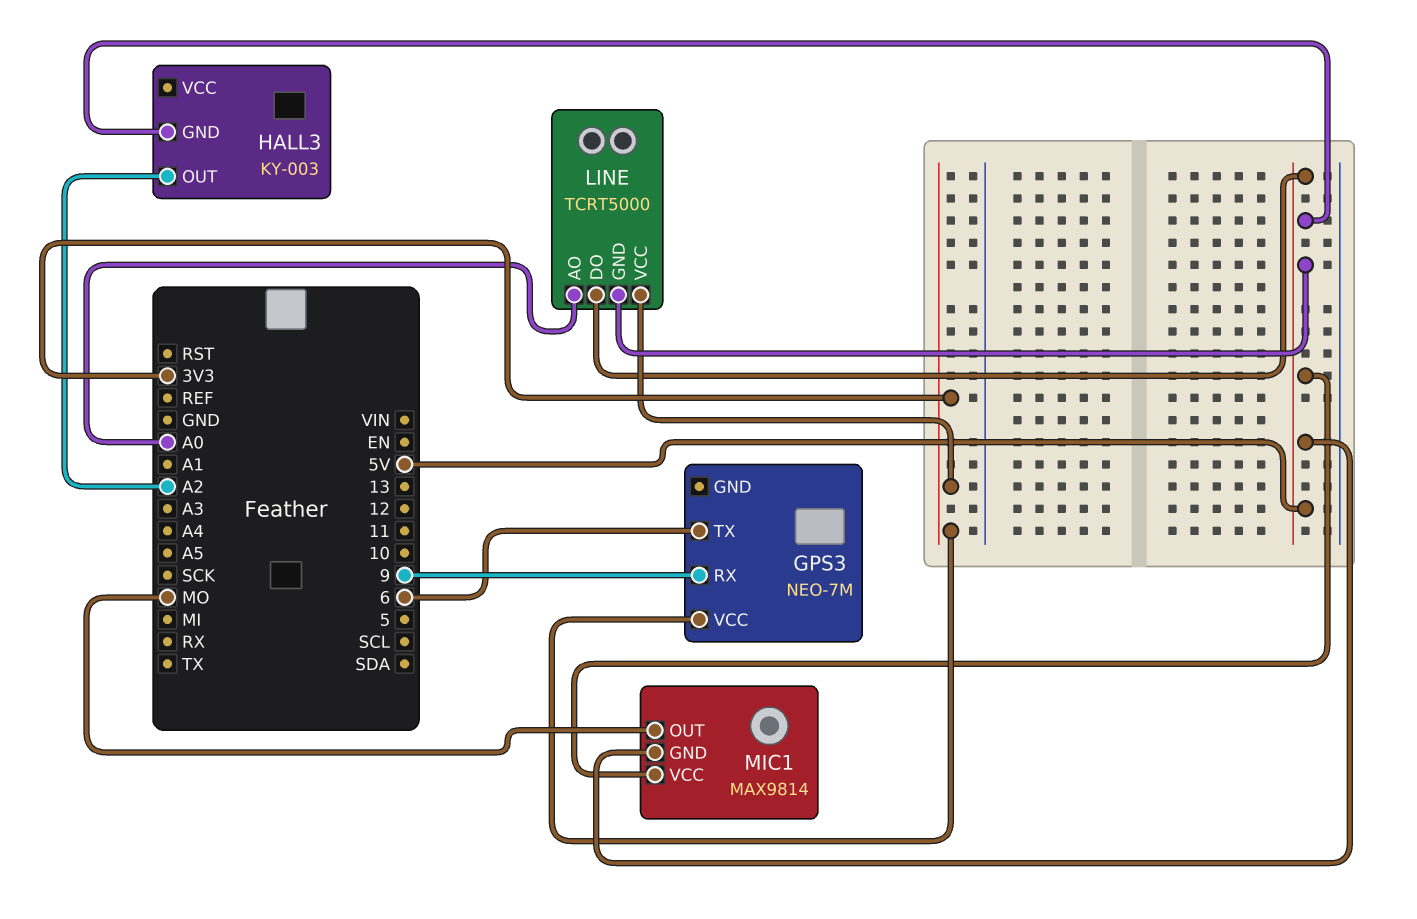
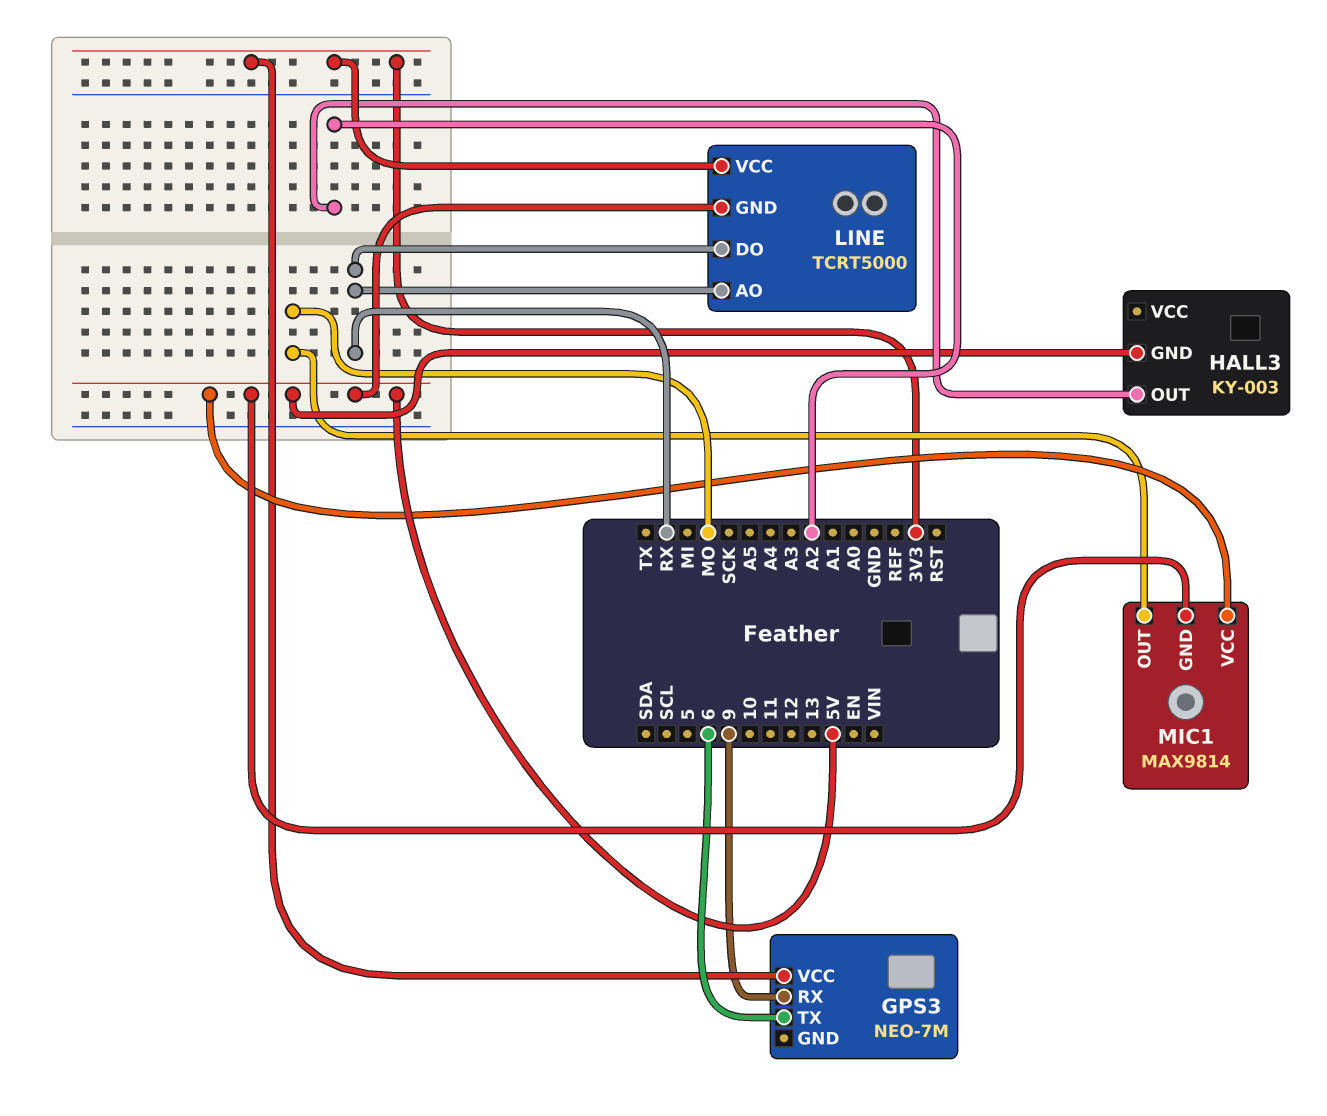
LINE pin AO: A0 -> RX
LINE pin DO: 5V -> RX

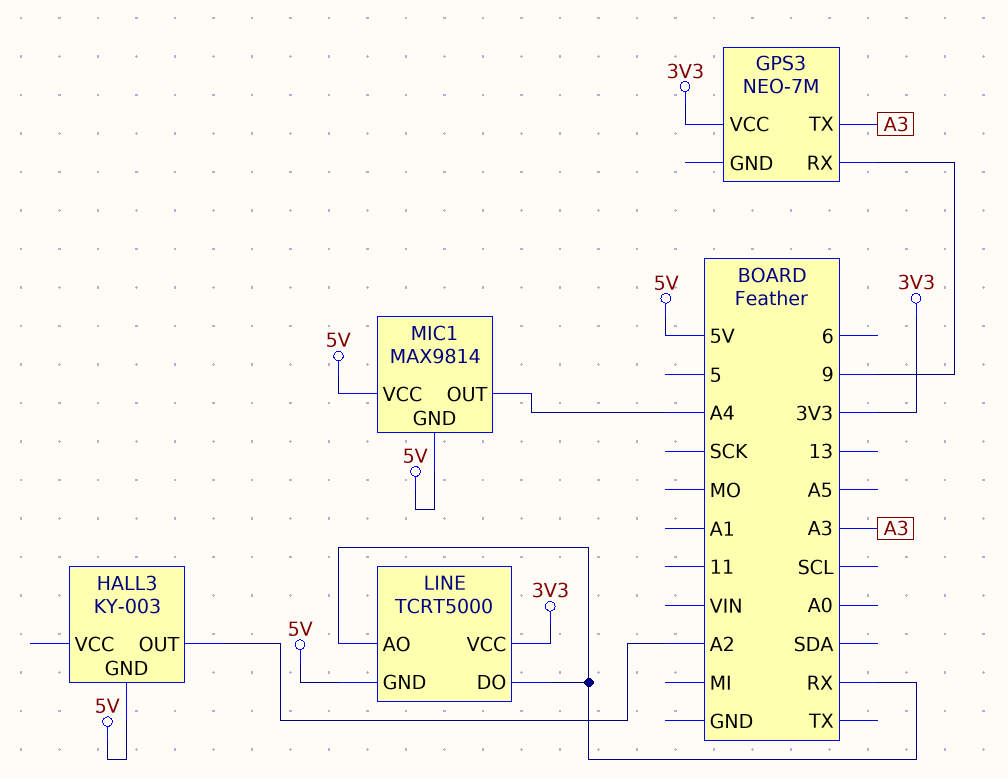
GPS3 pin TX: 6 -> A3
MIC1 pin OUT: MO -> A4

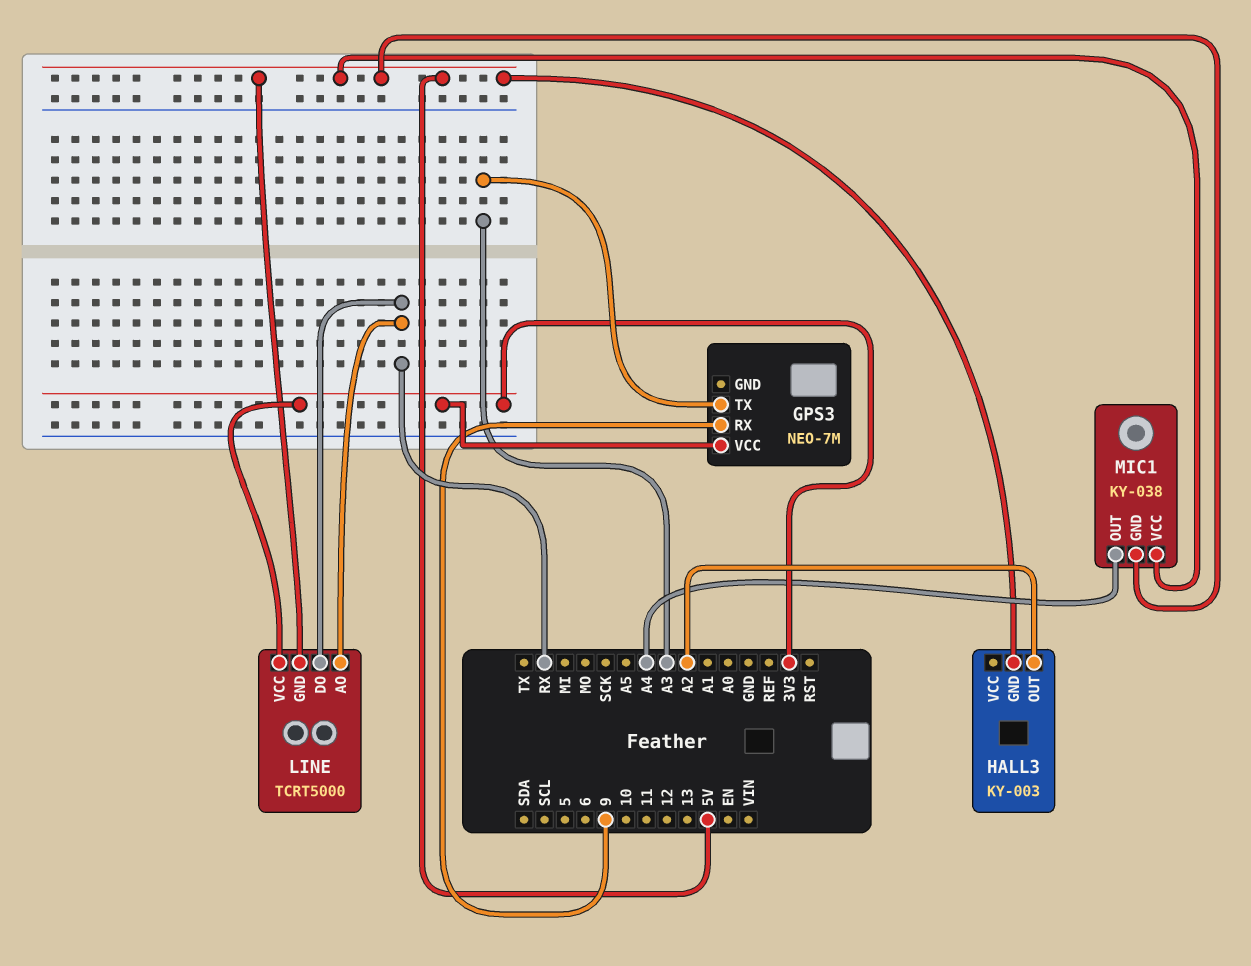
MIC1: MAX9814 -> KY-038

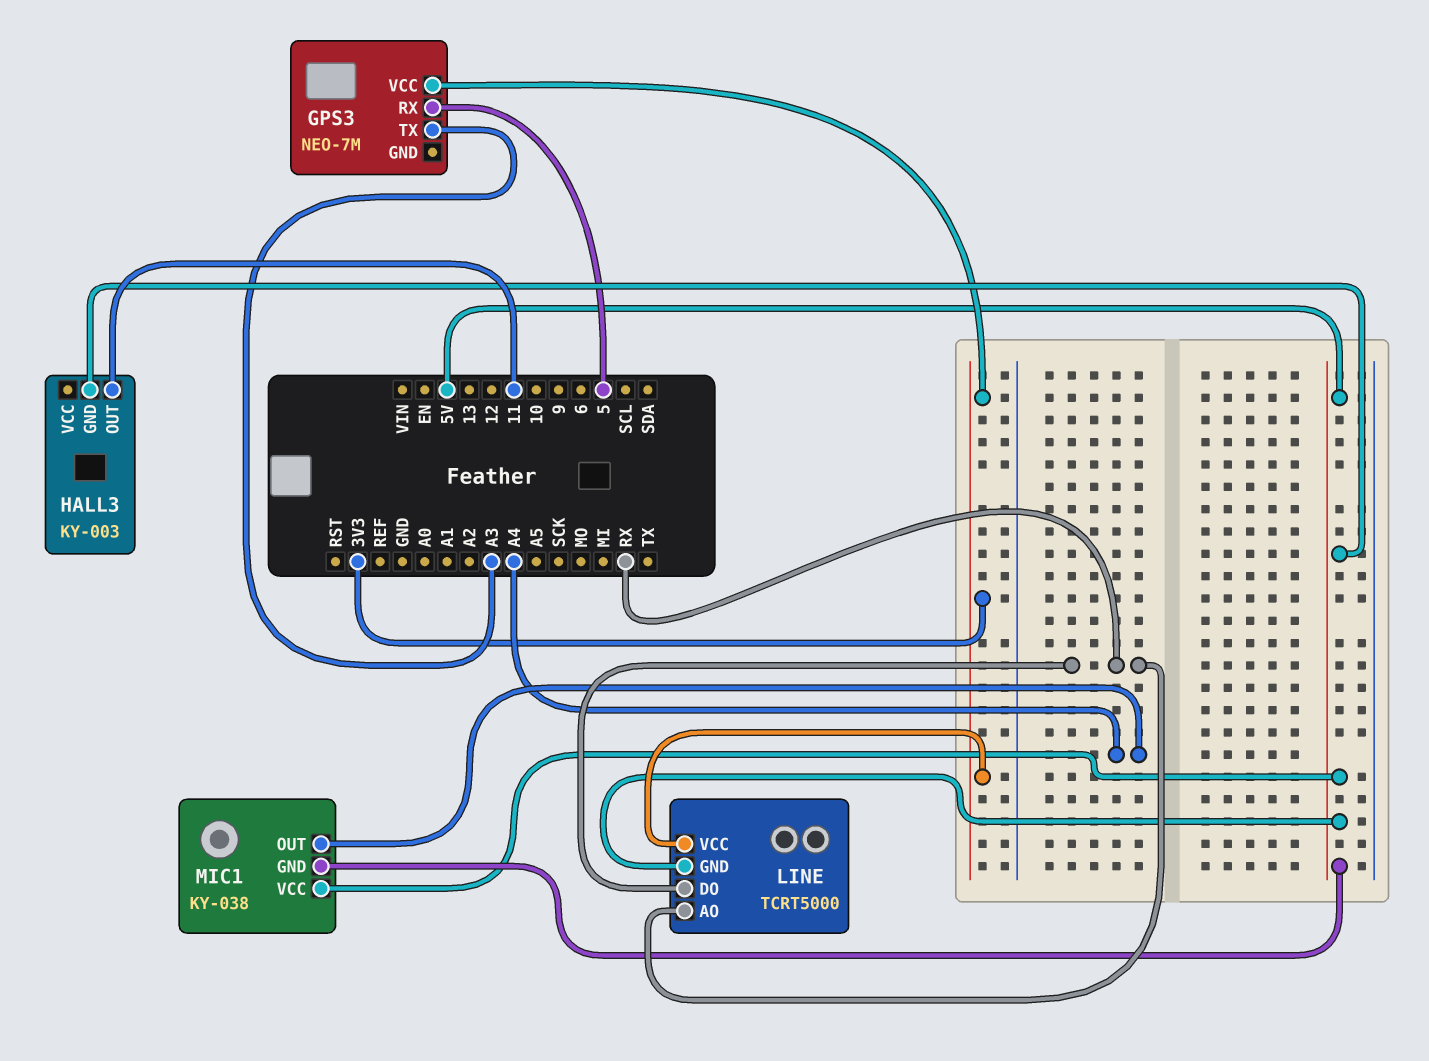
GPS3 pin RX: 9 -> 5
HALL3 pin OUT: A2 -> 11

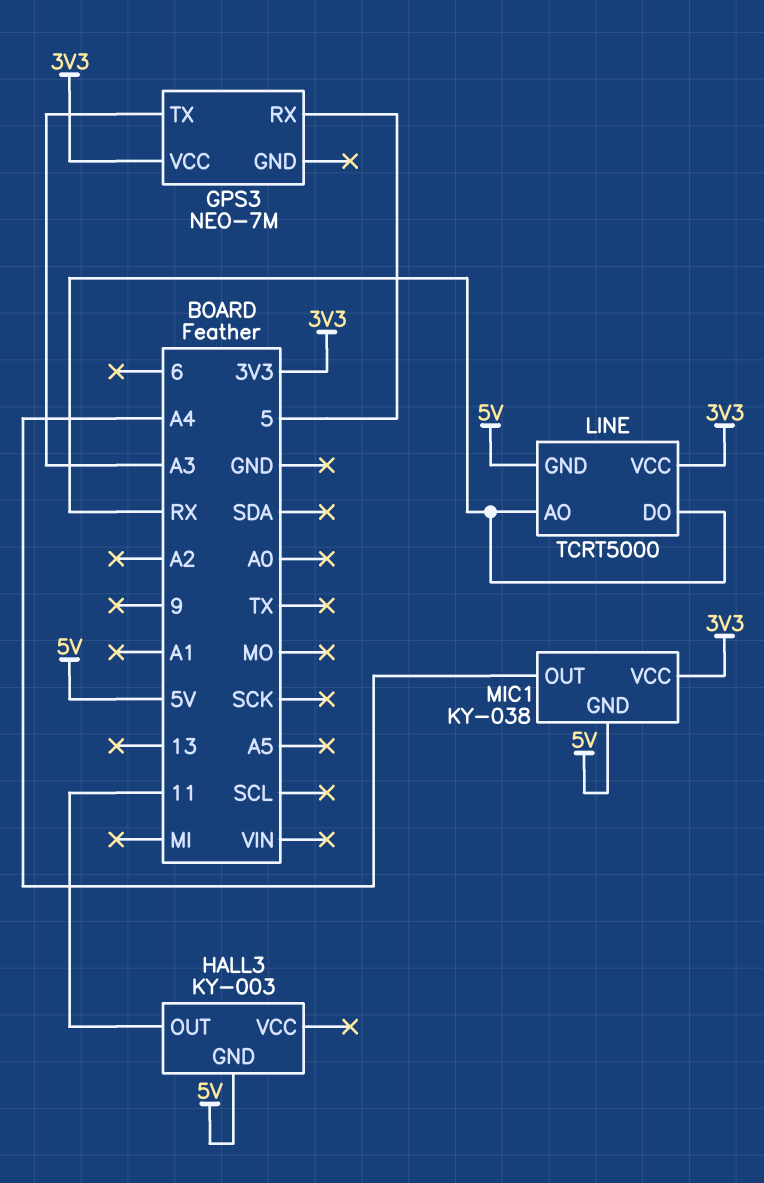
MIC1 pin VCC: 5V -> 3V3

